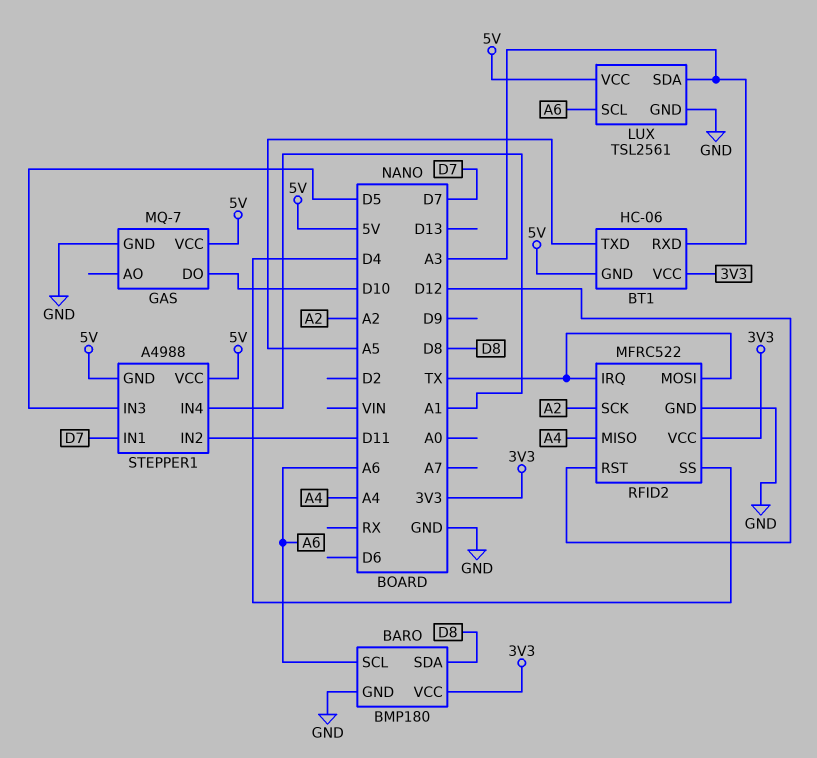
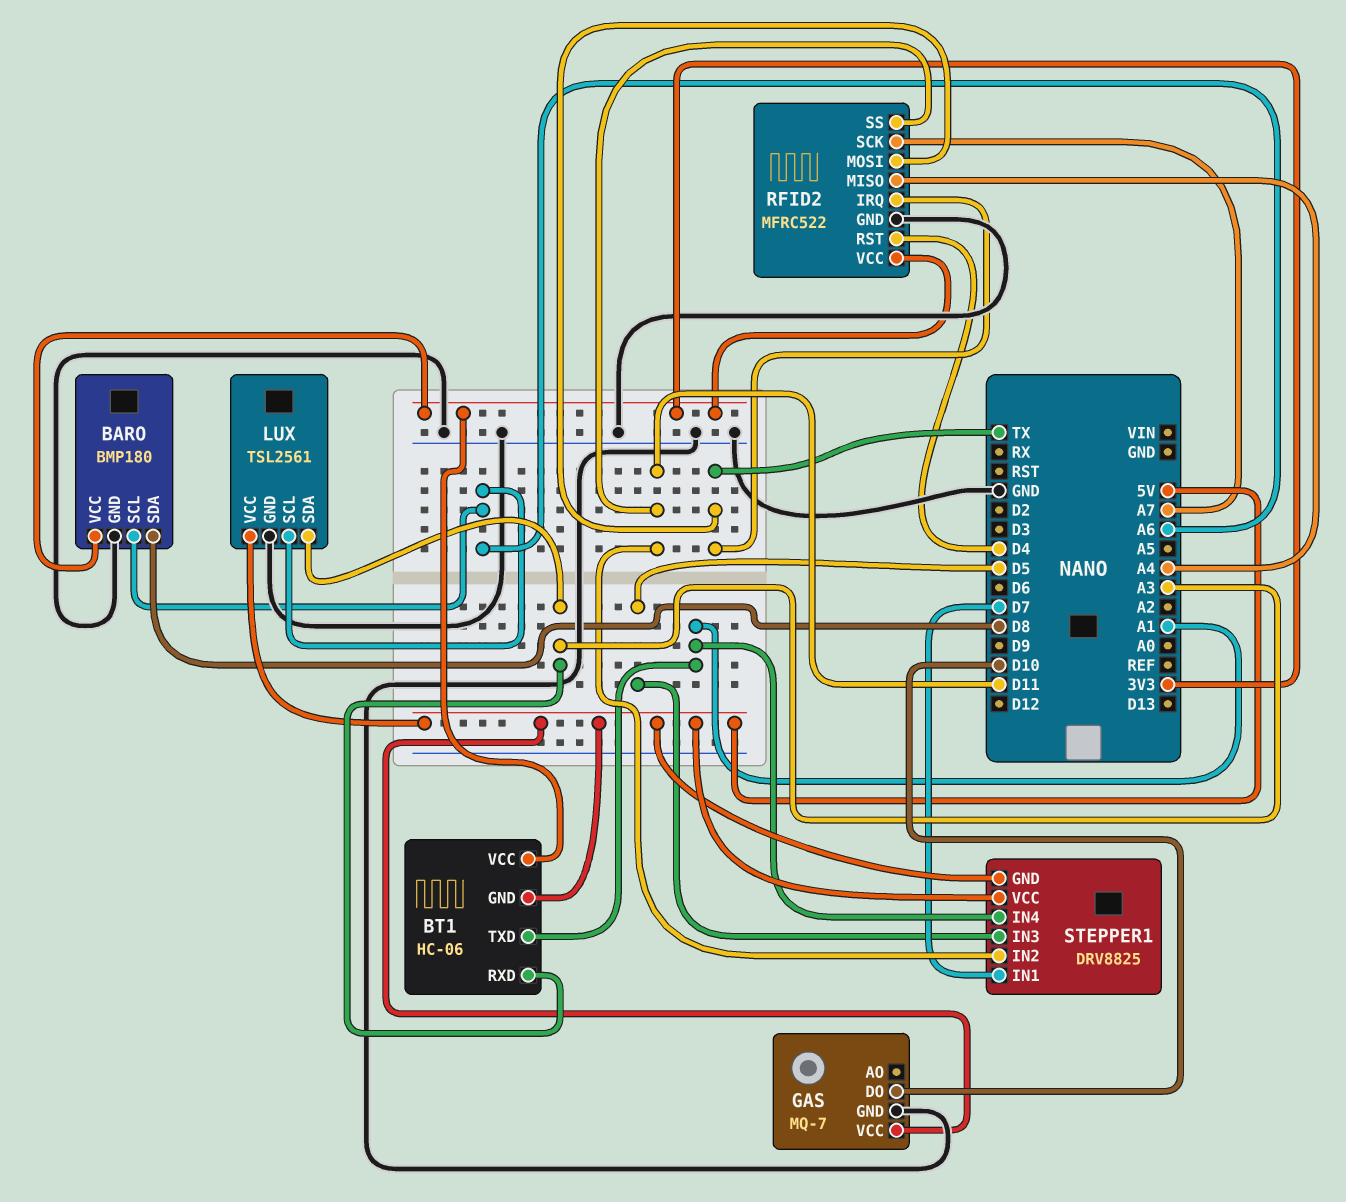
BT1 pin TXD: A5 -> A1
RFID2 pin RST: D12 -> D4
RFID2 pin SCK: A2 -> A7
RFID2 pin SS: D4 -> D11
STEPPER1: A4988 -> DRV8825

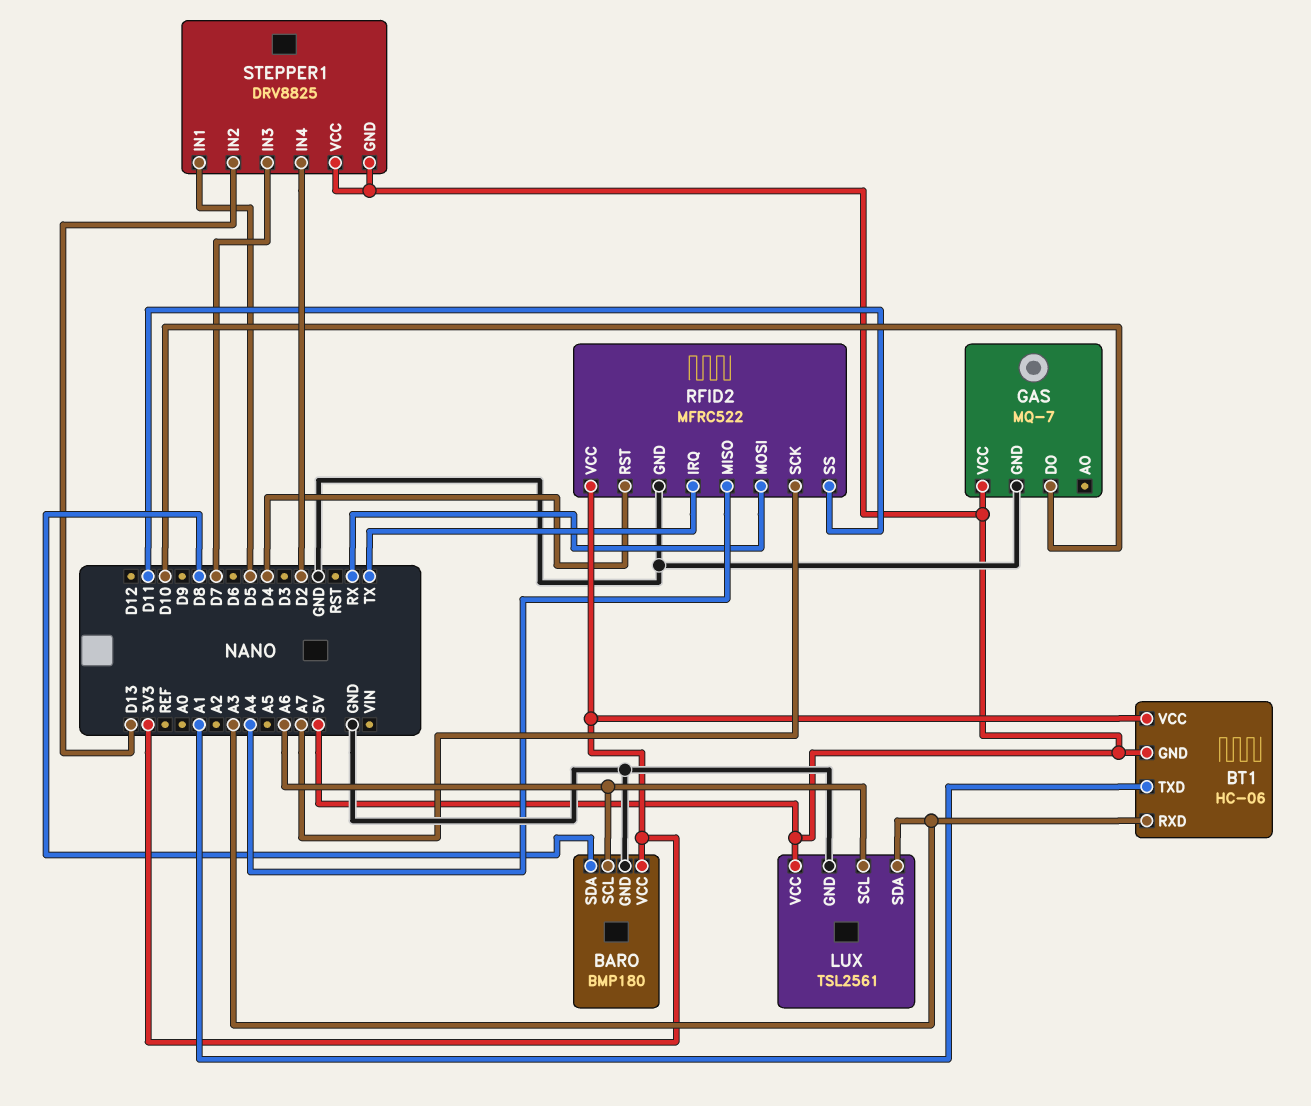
RFID2 pin MOSI: TX -> RX
STEPPER1 pin IN1: D7 -> D5
STEPPER1 pin IN2: D11 -> D13
STEPPER1 pin IN3: D5 -> D7
STEPPER1 pin IN4: A1 -> D2

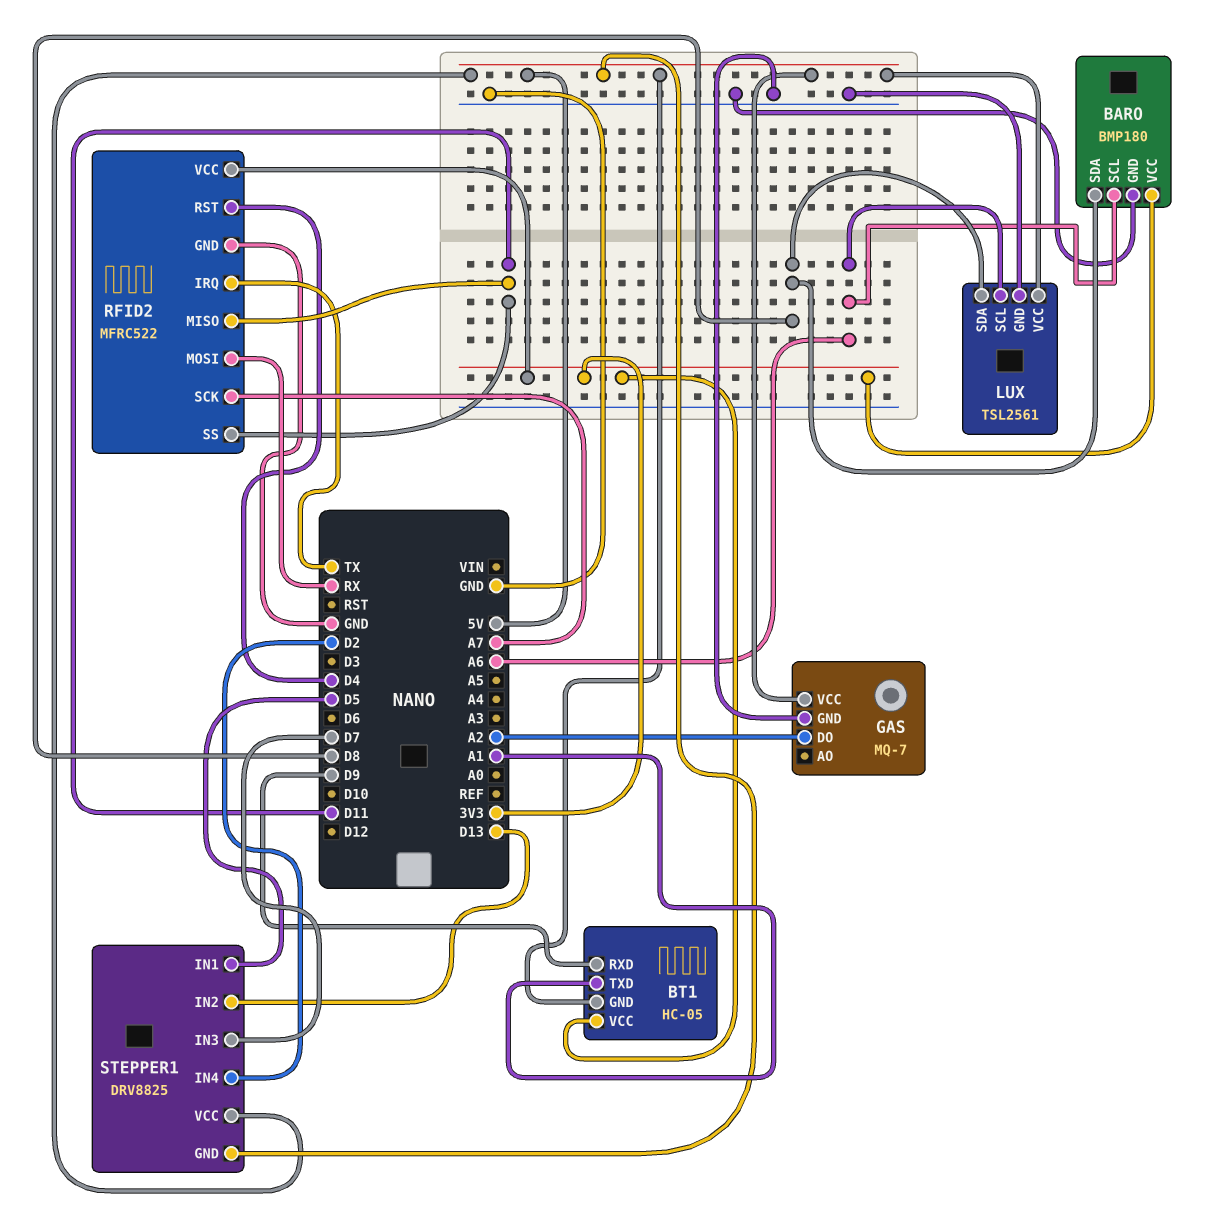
BT1: HC-06 -> HC-05
BT1 pin RXD: A3 -> D9
GAS pin DO: D10 -> A2
LUX pin SDA: A3 -> D8
RFID2 pin MISO: A4 -> D11

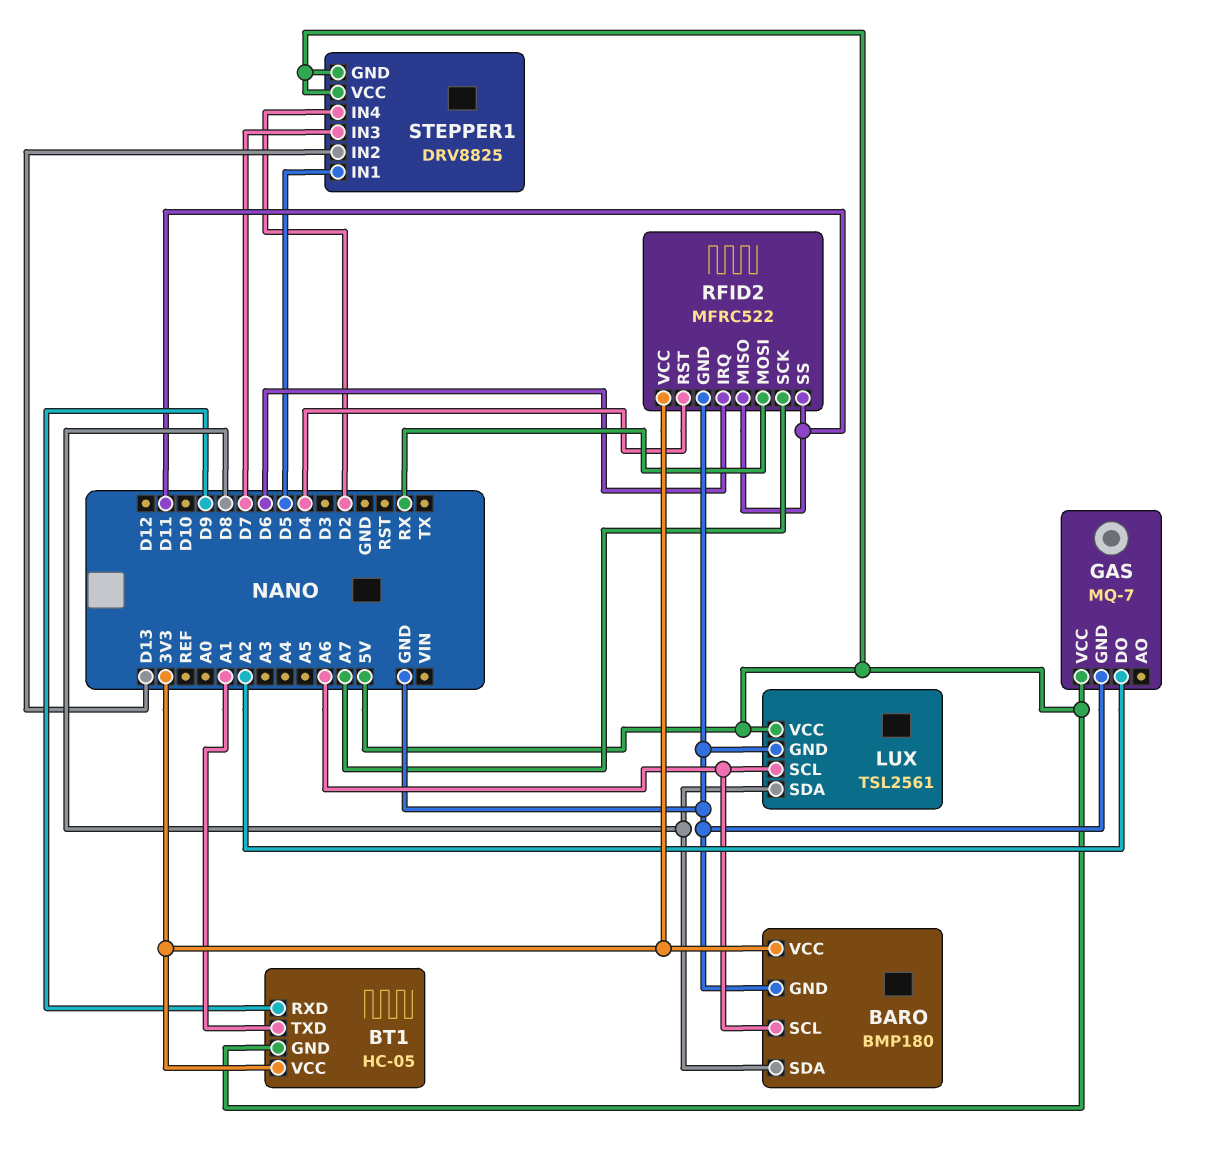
RFID2 pin IRQ: TX -> D6

